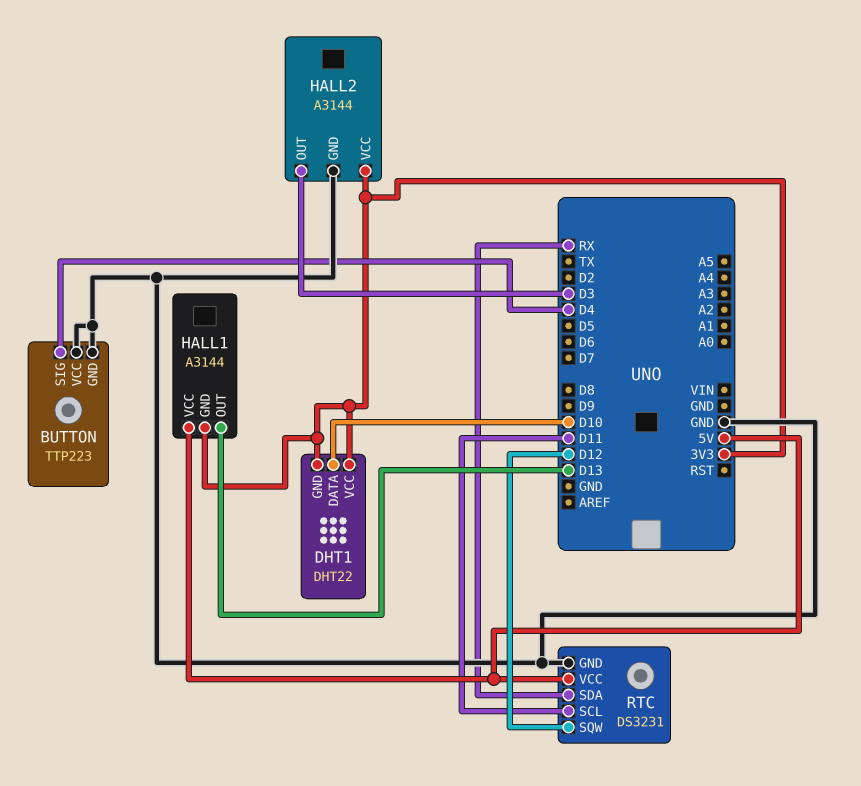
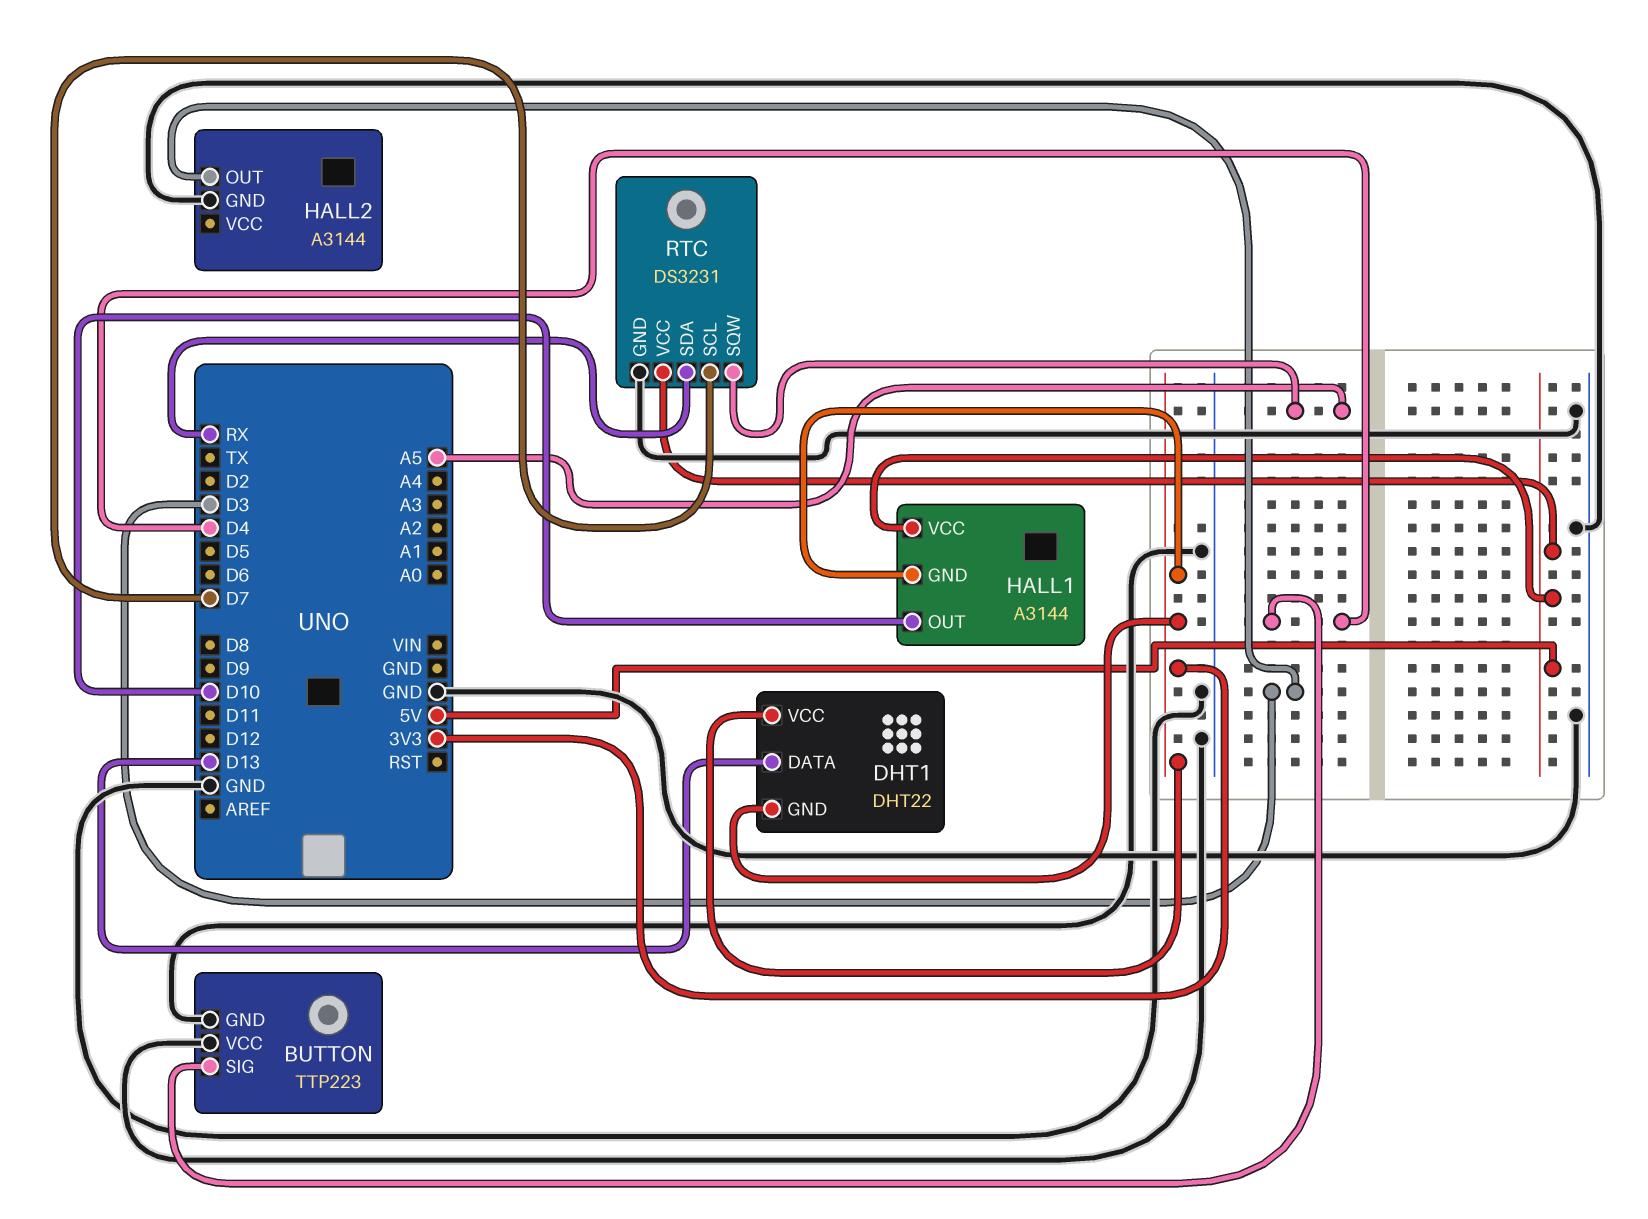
DHT1 pin DATA: D10 -> D13
HALL1 pin OUT: D13 -> D10
HALL2 pin VCC: 3V3 -> none
RTC pin SCL: D11 -> D7
RTC pin SQW: D12 -> A5

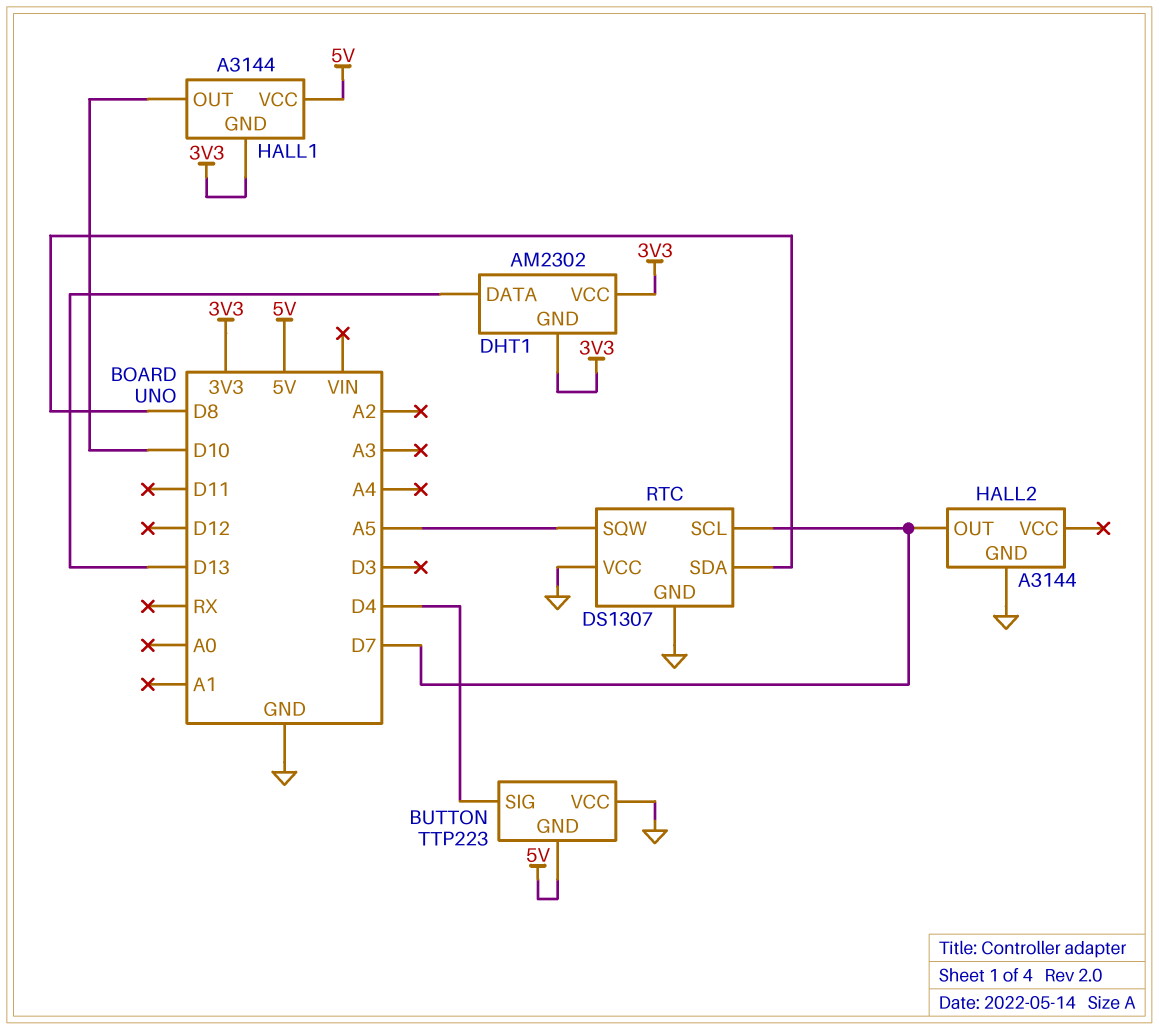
BUTTON pin GND: GND -> 5V
DHT1: DHT22 -> AM2302
HALL2 pin OUT: D3 -> D7
RTC: DS3231 -> DS1307
RTC pin SDA: RX -> D8
RTC pin VCC: 5V -> GND

